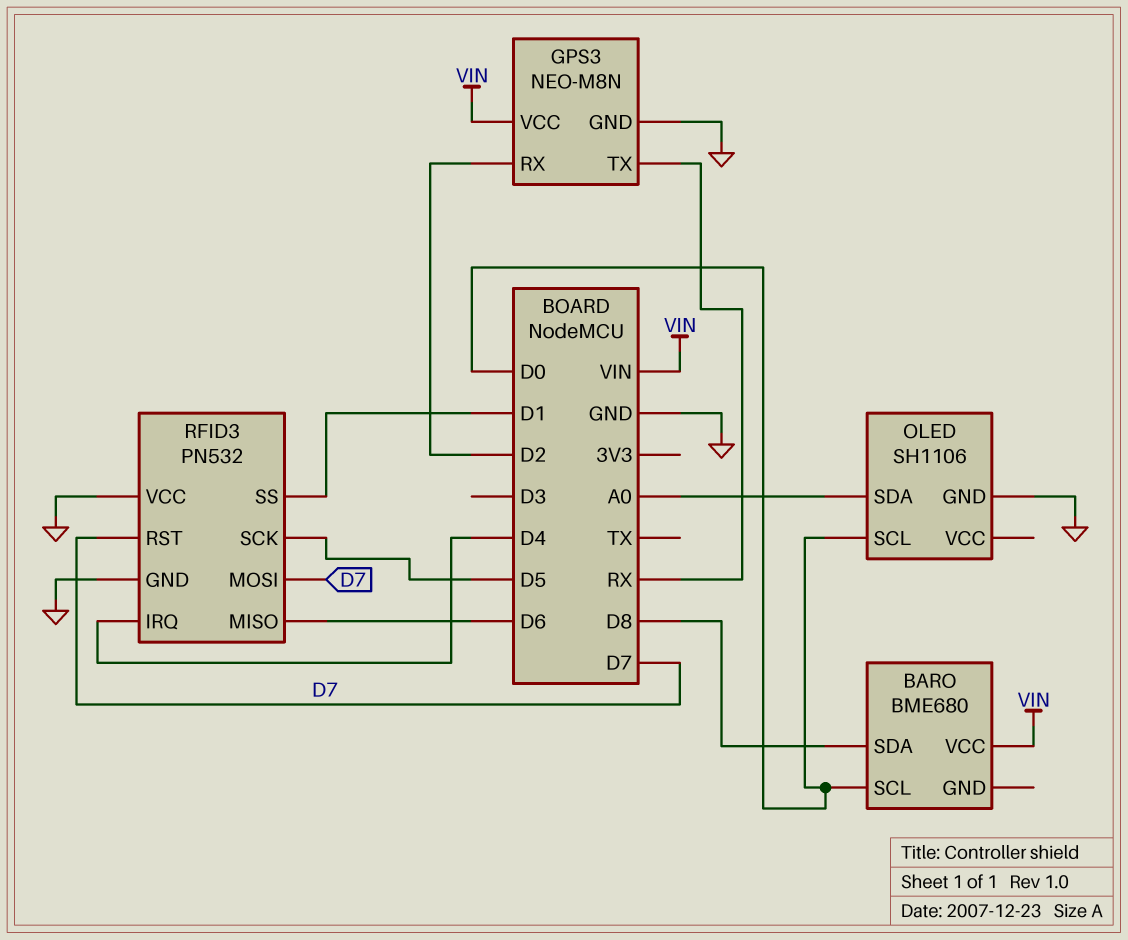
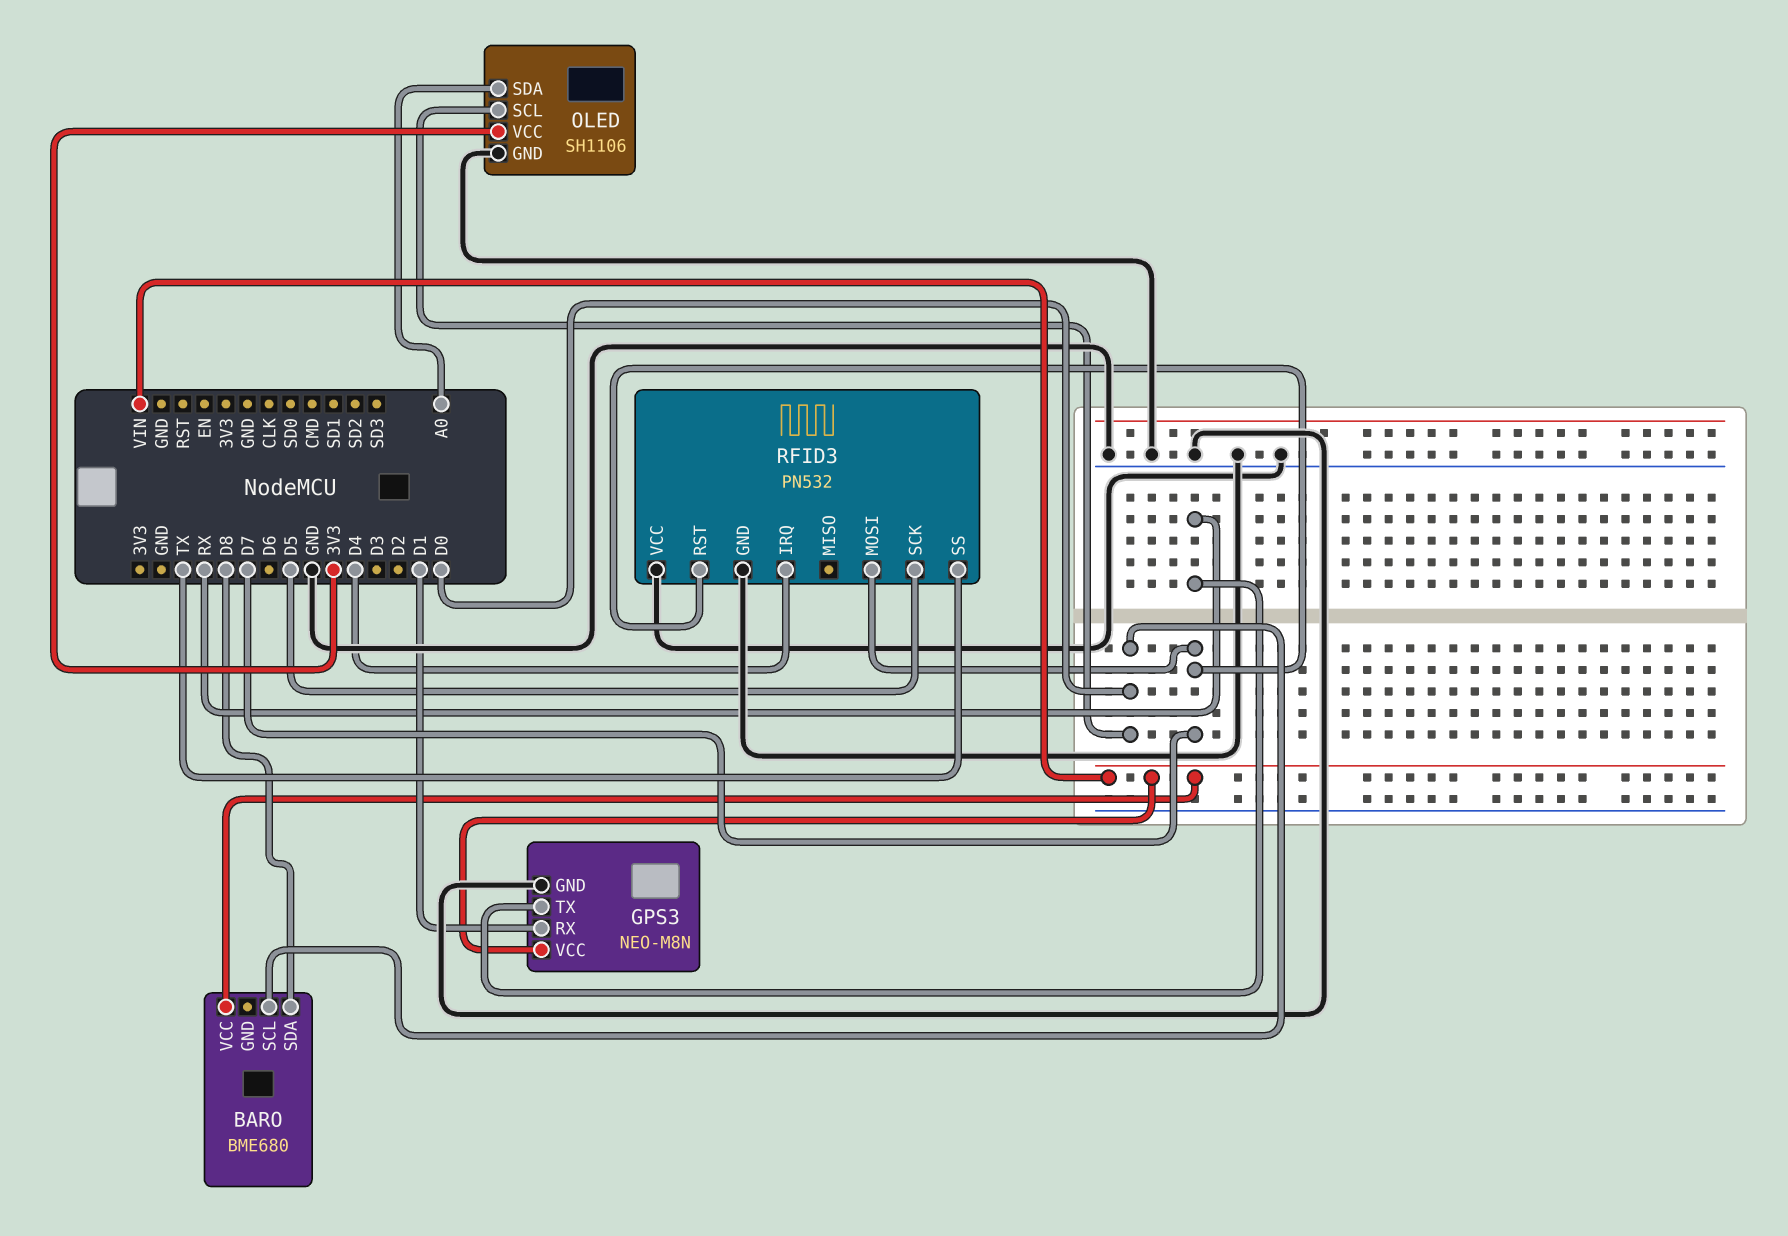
GPS3 pin RX: D2 -> D1
OLED pin VCC: none -> 3V3
RFID3 pin MISO: D6 -> none
RFID3 pin SS: D1 -> TX

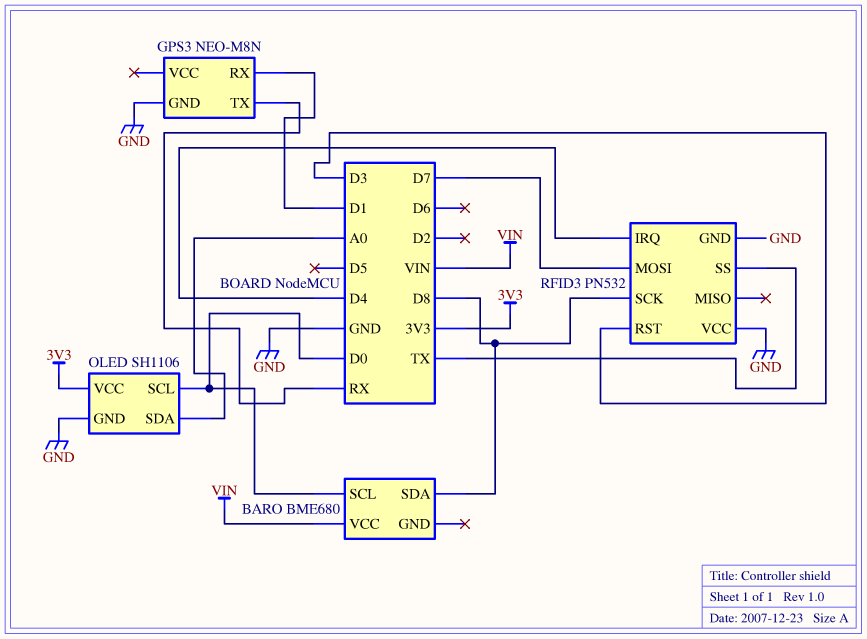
GPS3 pin VCC: VIN -> none
RFID3 pin RST: D7 -> D3
RFID3 pin SCK: D5 -> D8

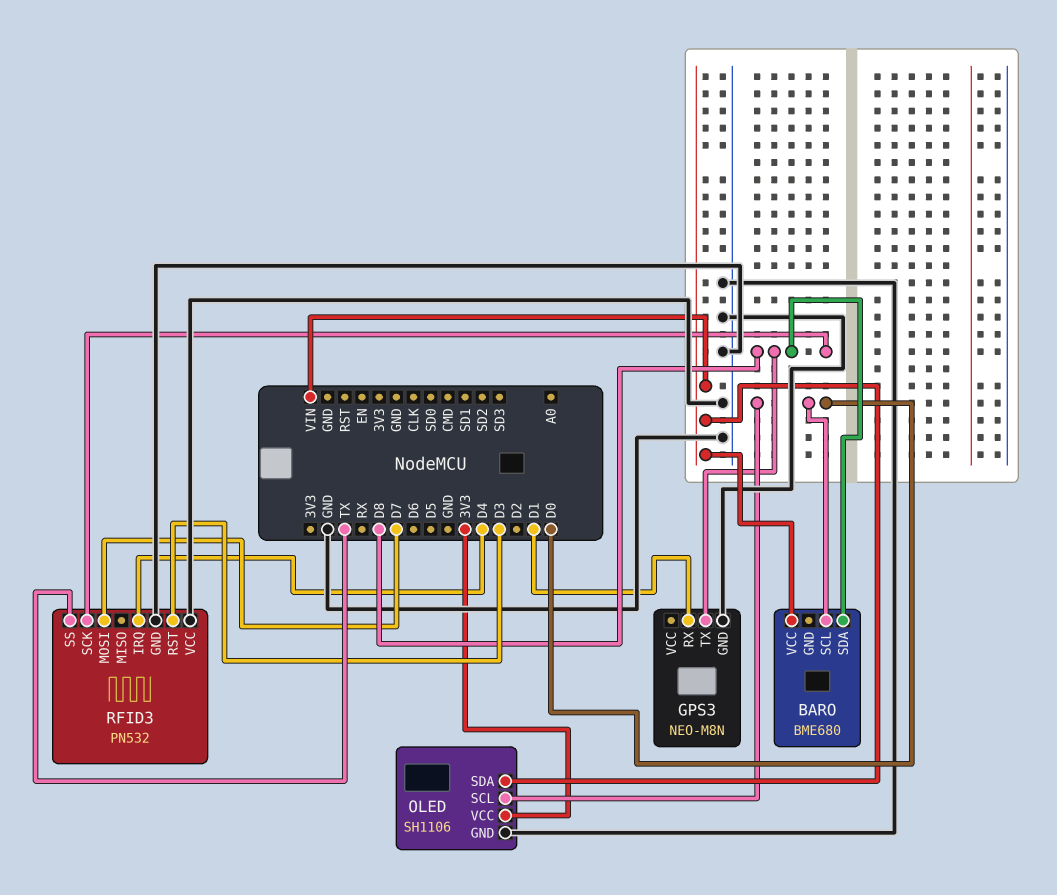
GPS3 pin TX: RX -> D8
OLED pin SDA: A0 -> VIN

